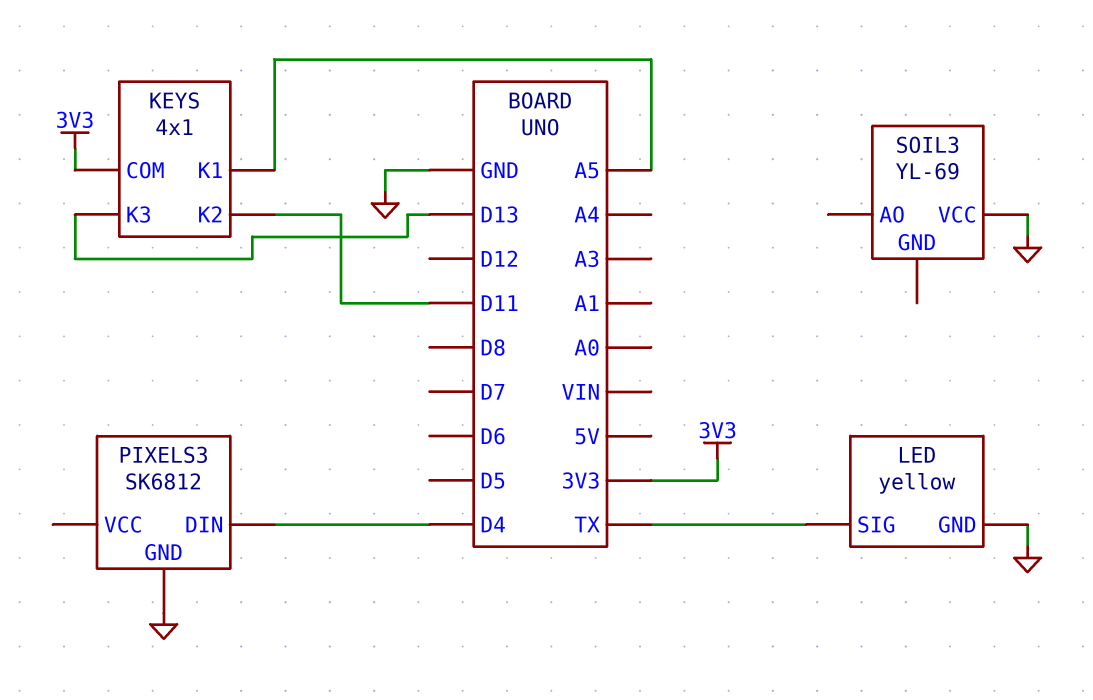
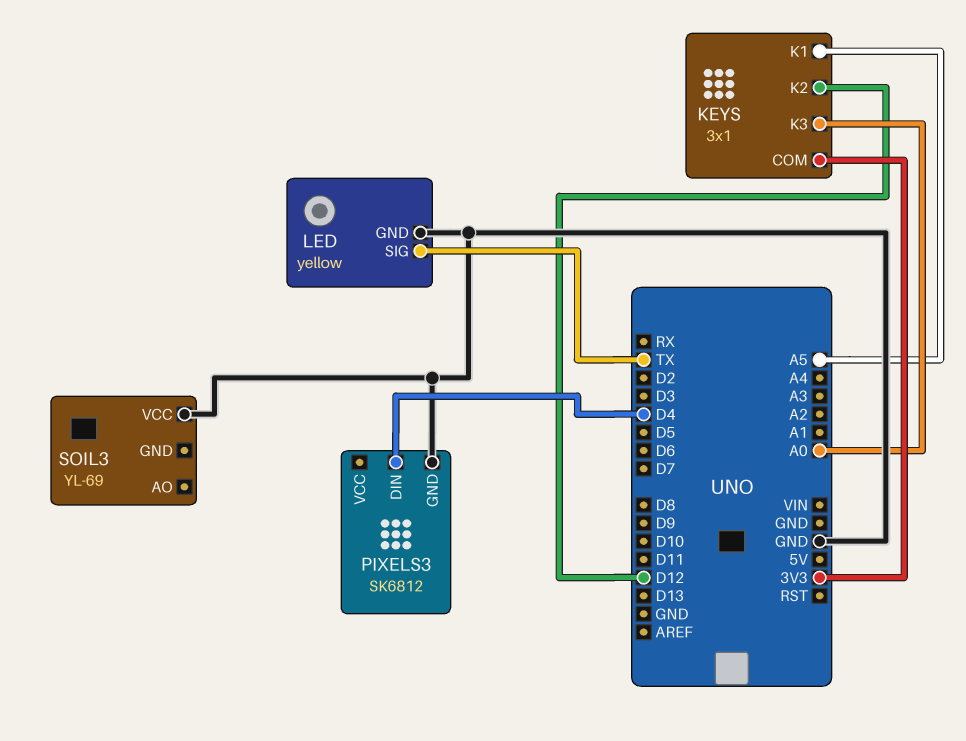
KEYS: 4x1 -> 3x1
KEYS pin K2: D11 -> D12
KEYS pin K3: D13 -> A0

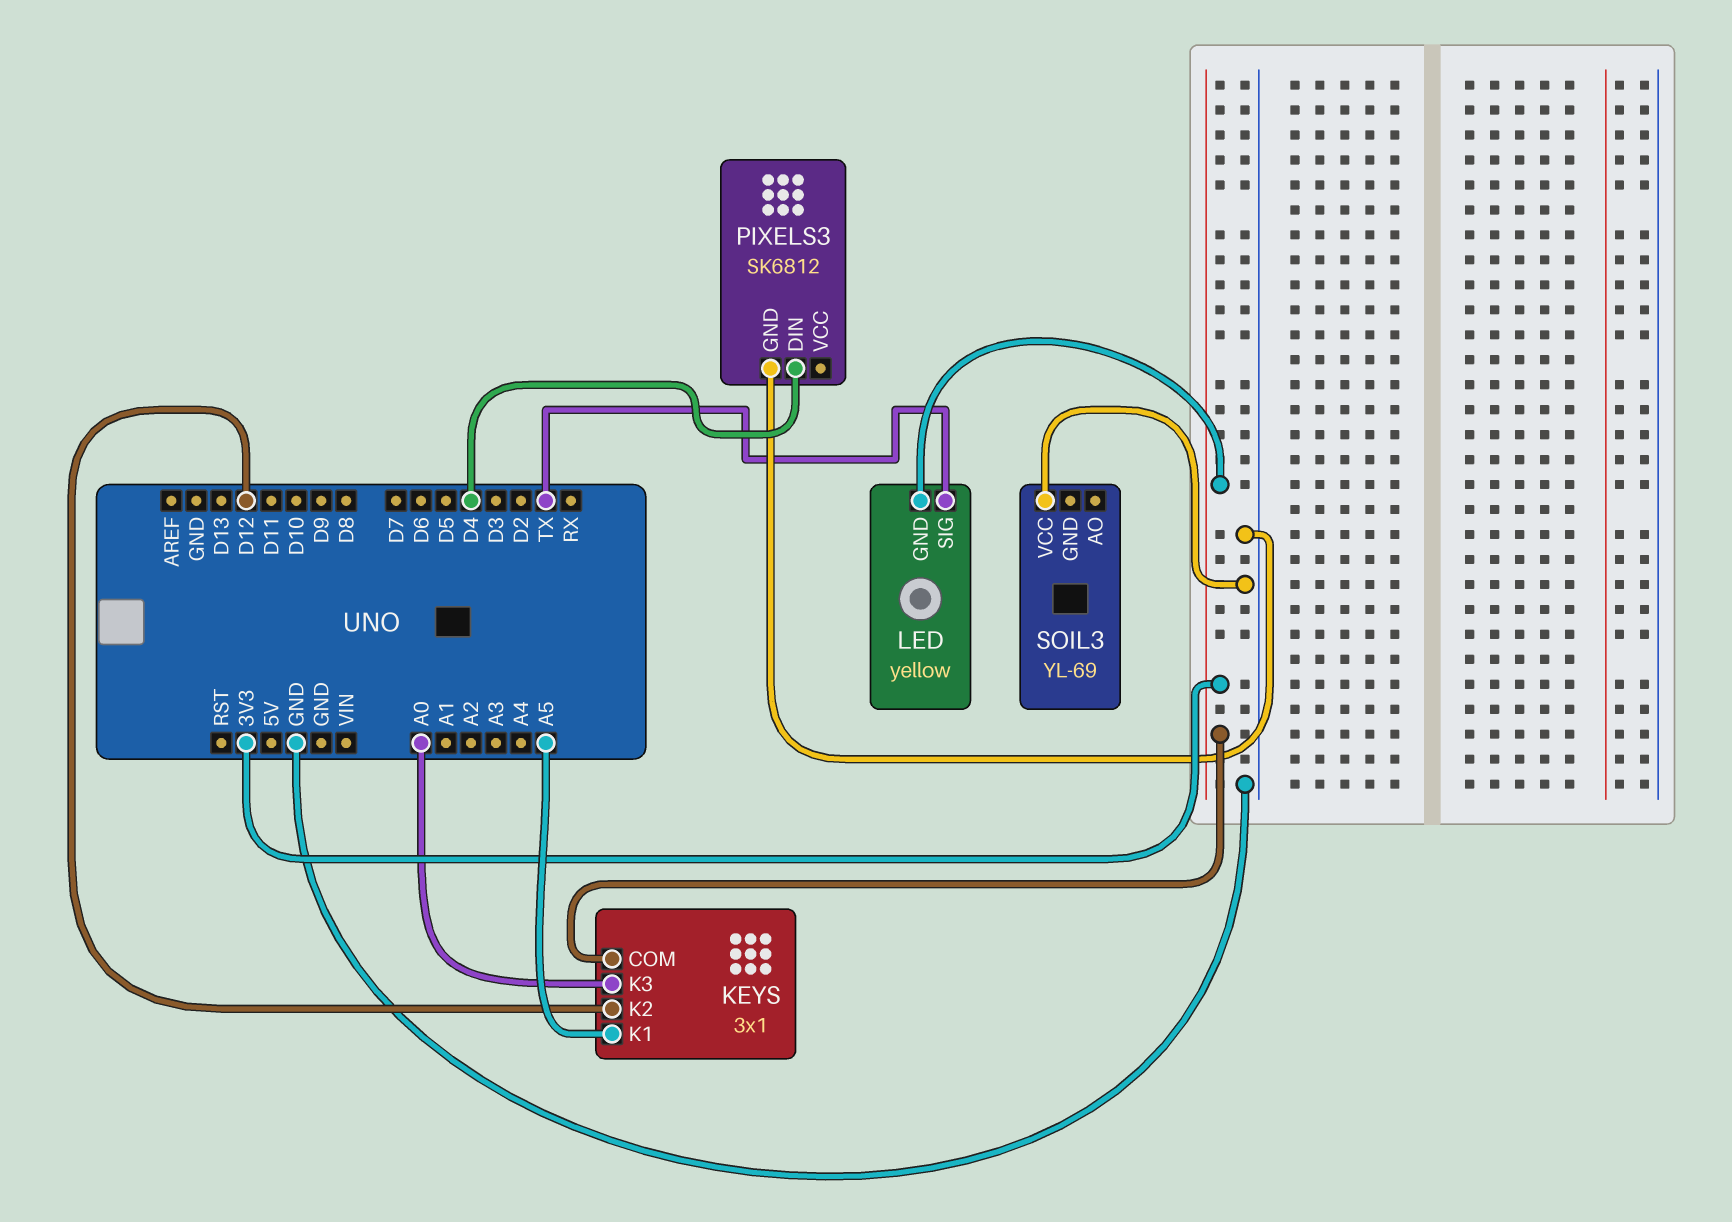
LED pin GND: GND -> 3V3

